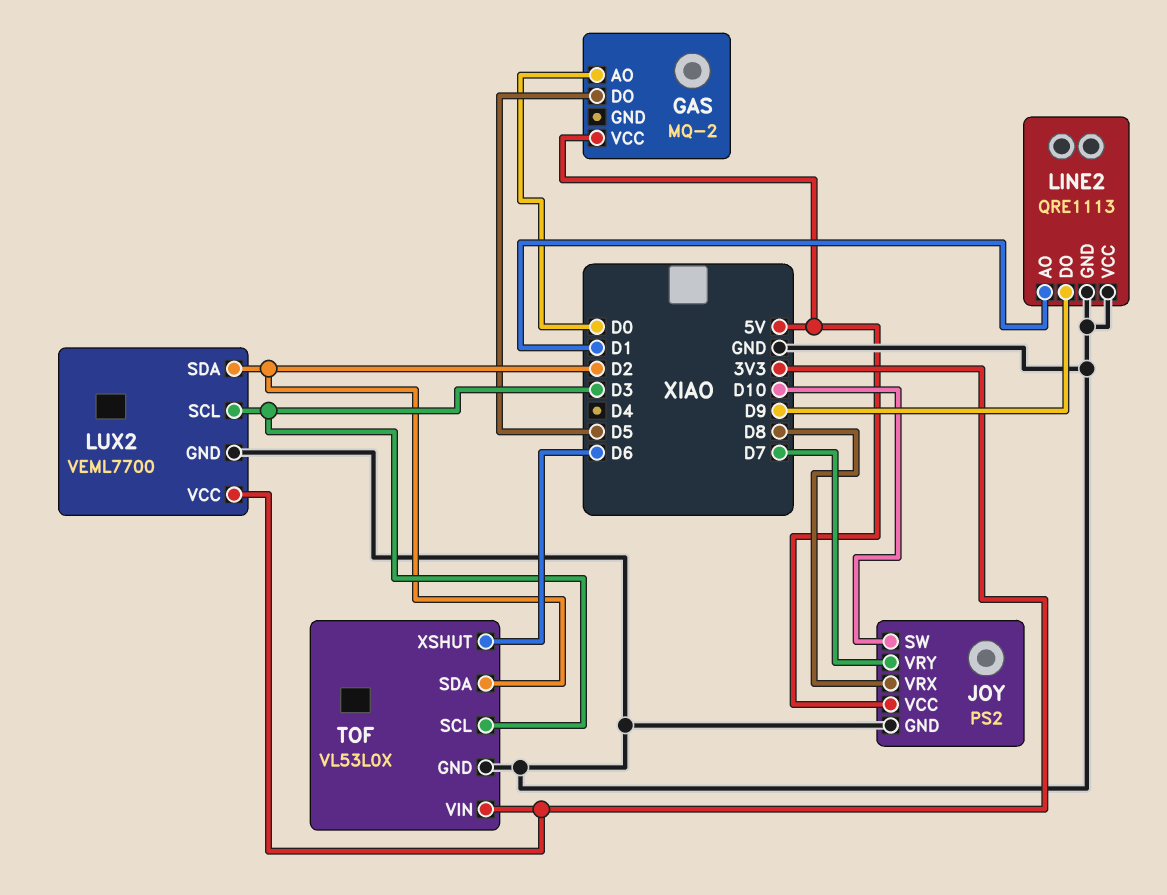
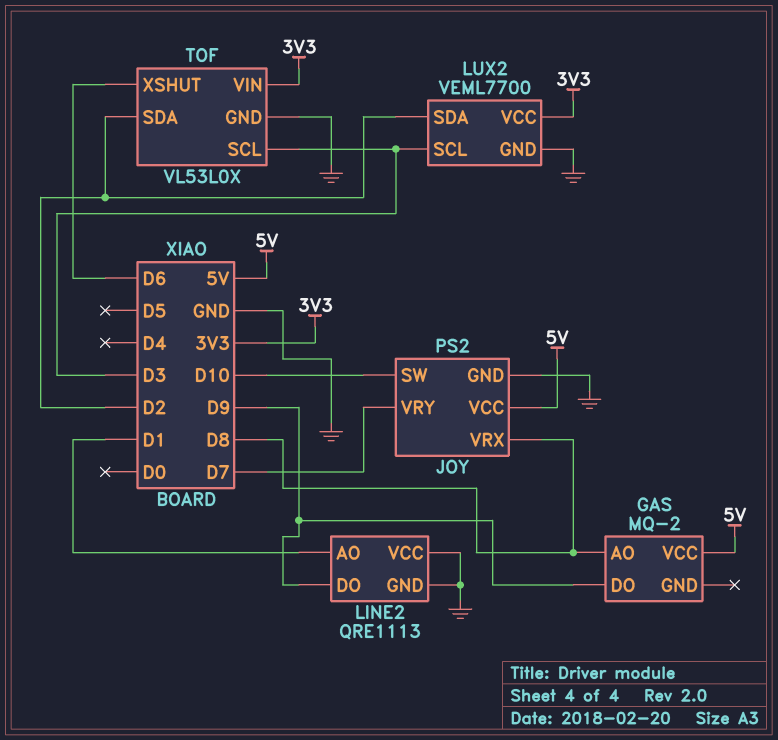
GAS pin AO: D0 -> D8
GAS pin DO: D5 -> D9

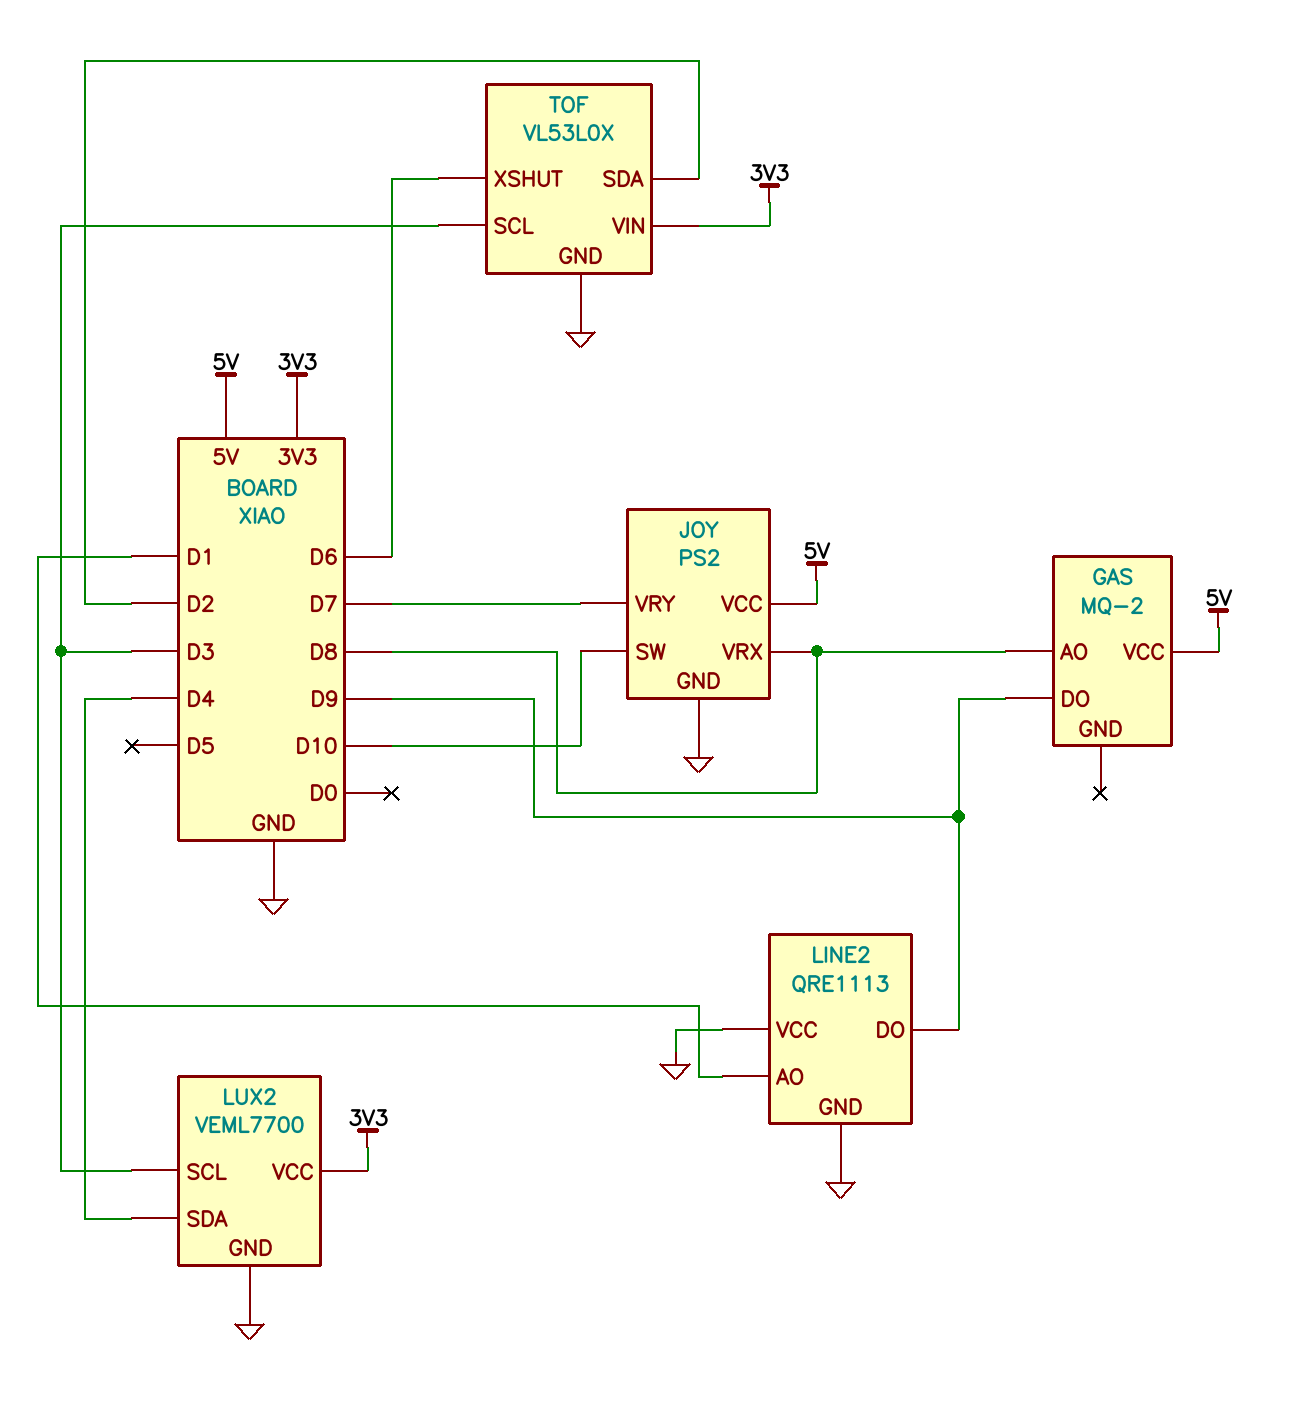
LUX2 pin SDA: D2 -> D4

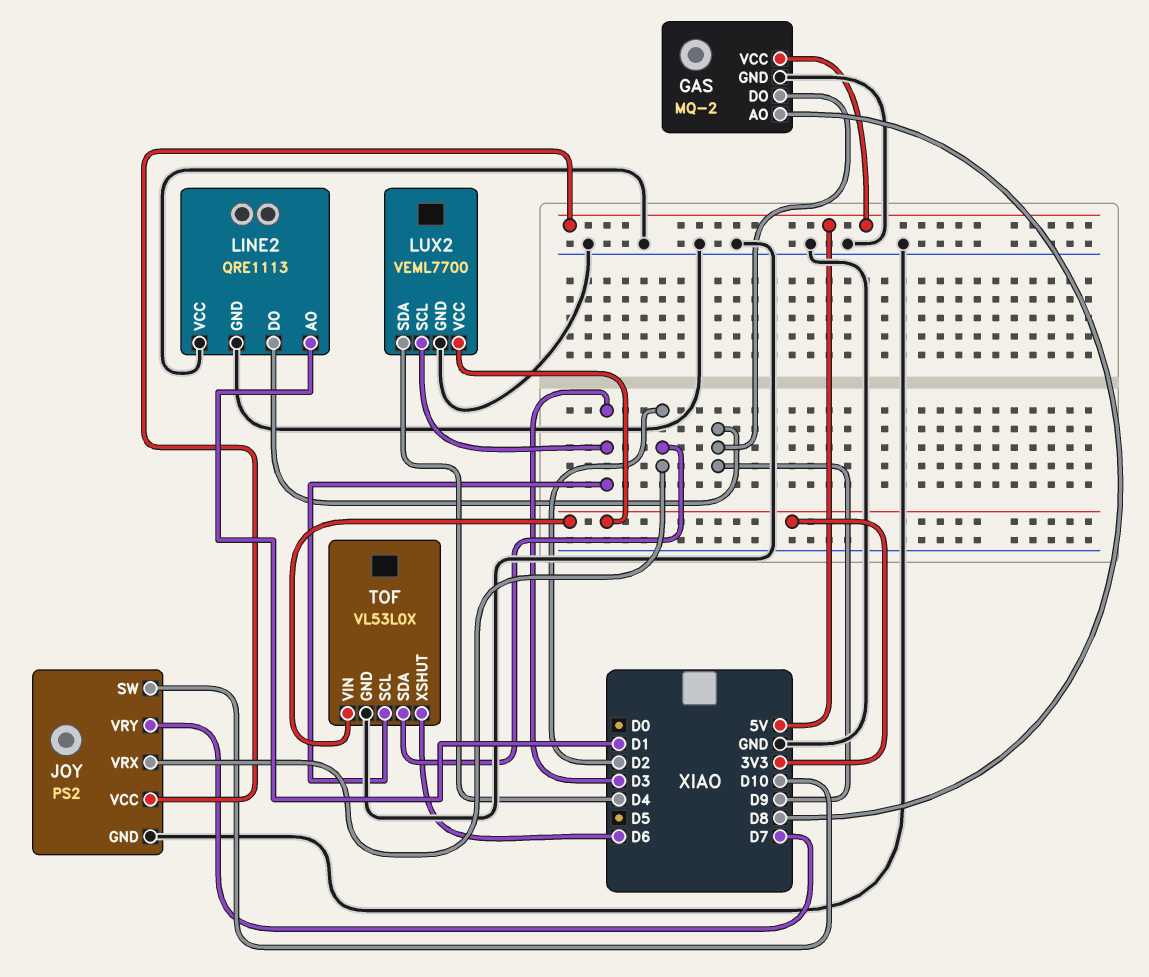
GAS pin GND: none -> GND
JOY pin VRX: D8 -> D2

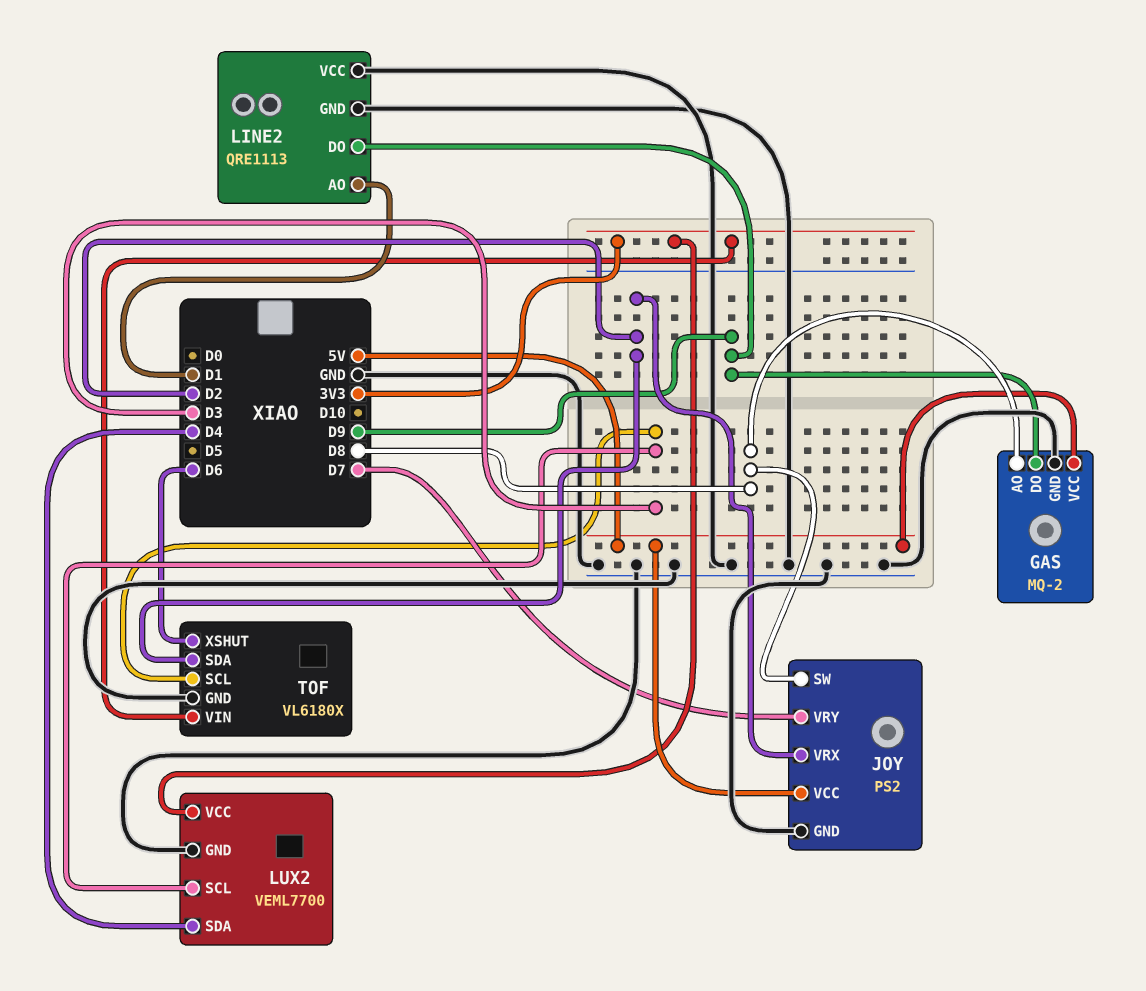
JOY pin SW: D10 -> D8
TOF: VL53L0X -> VL6180X

